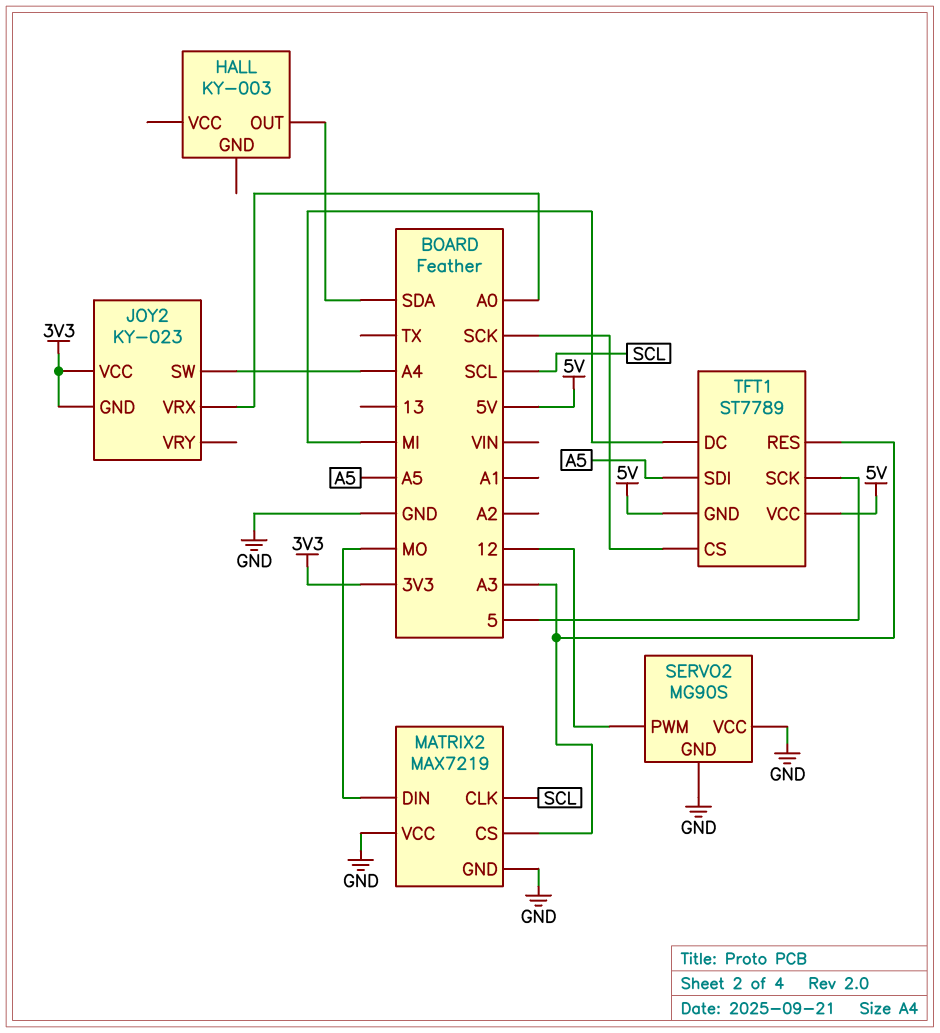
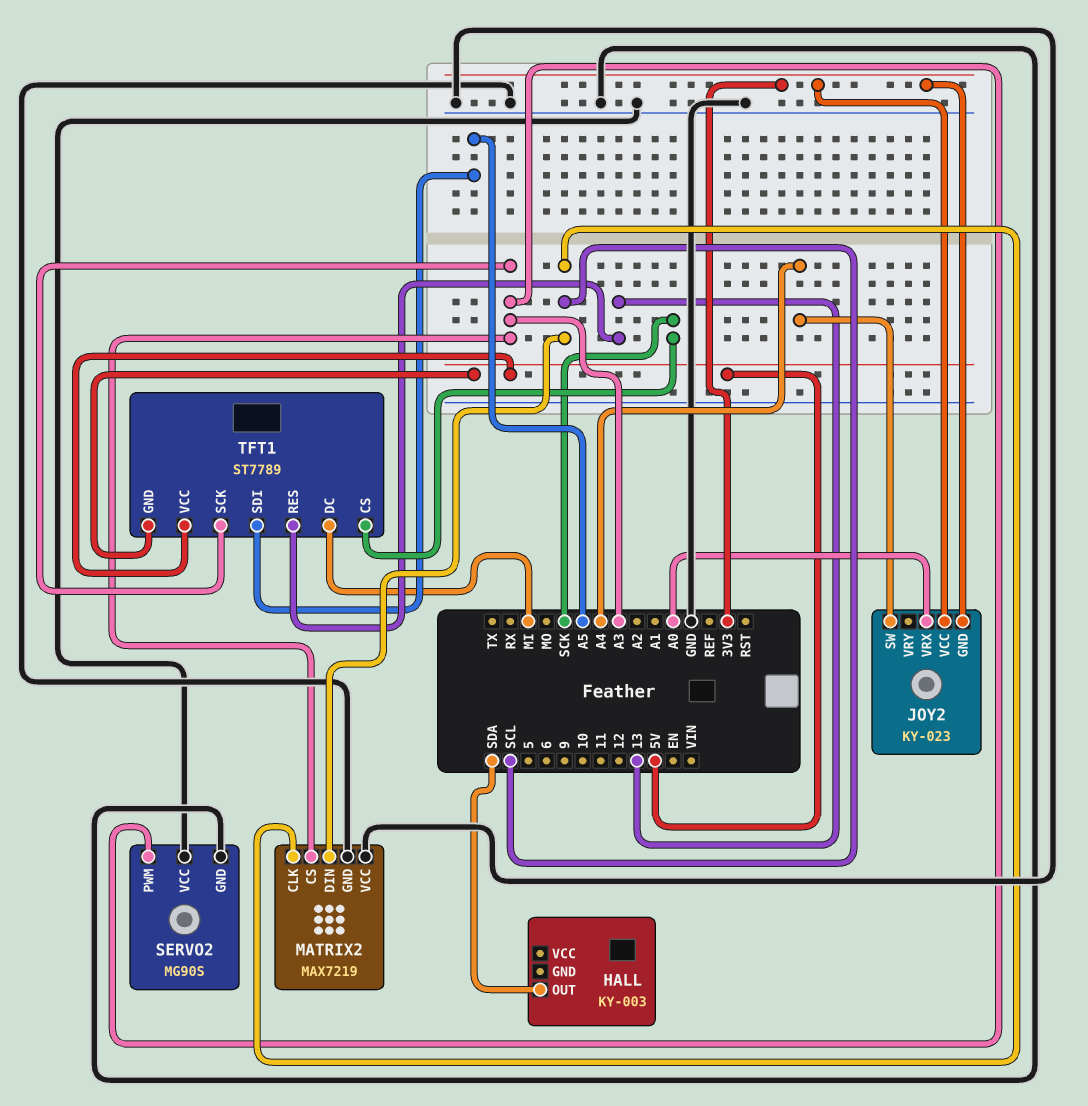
MATRIX2 pin DIN: MO -> SCL
SERVO2 pin PWM: 12 -> A3
TFT1 pin RES: A3 -> 13
TFT1 pin SCK: 5 -> A3

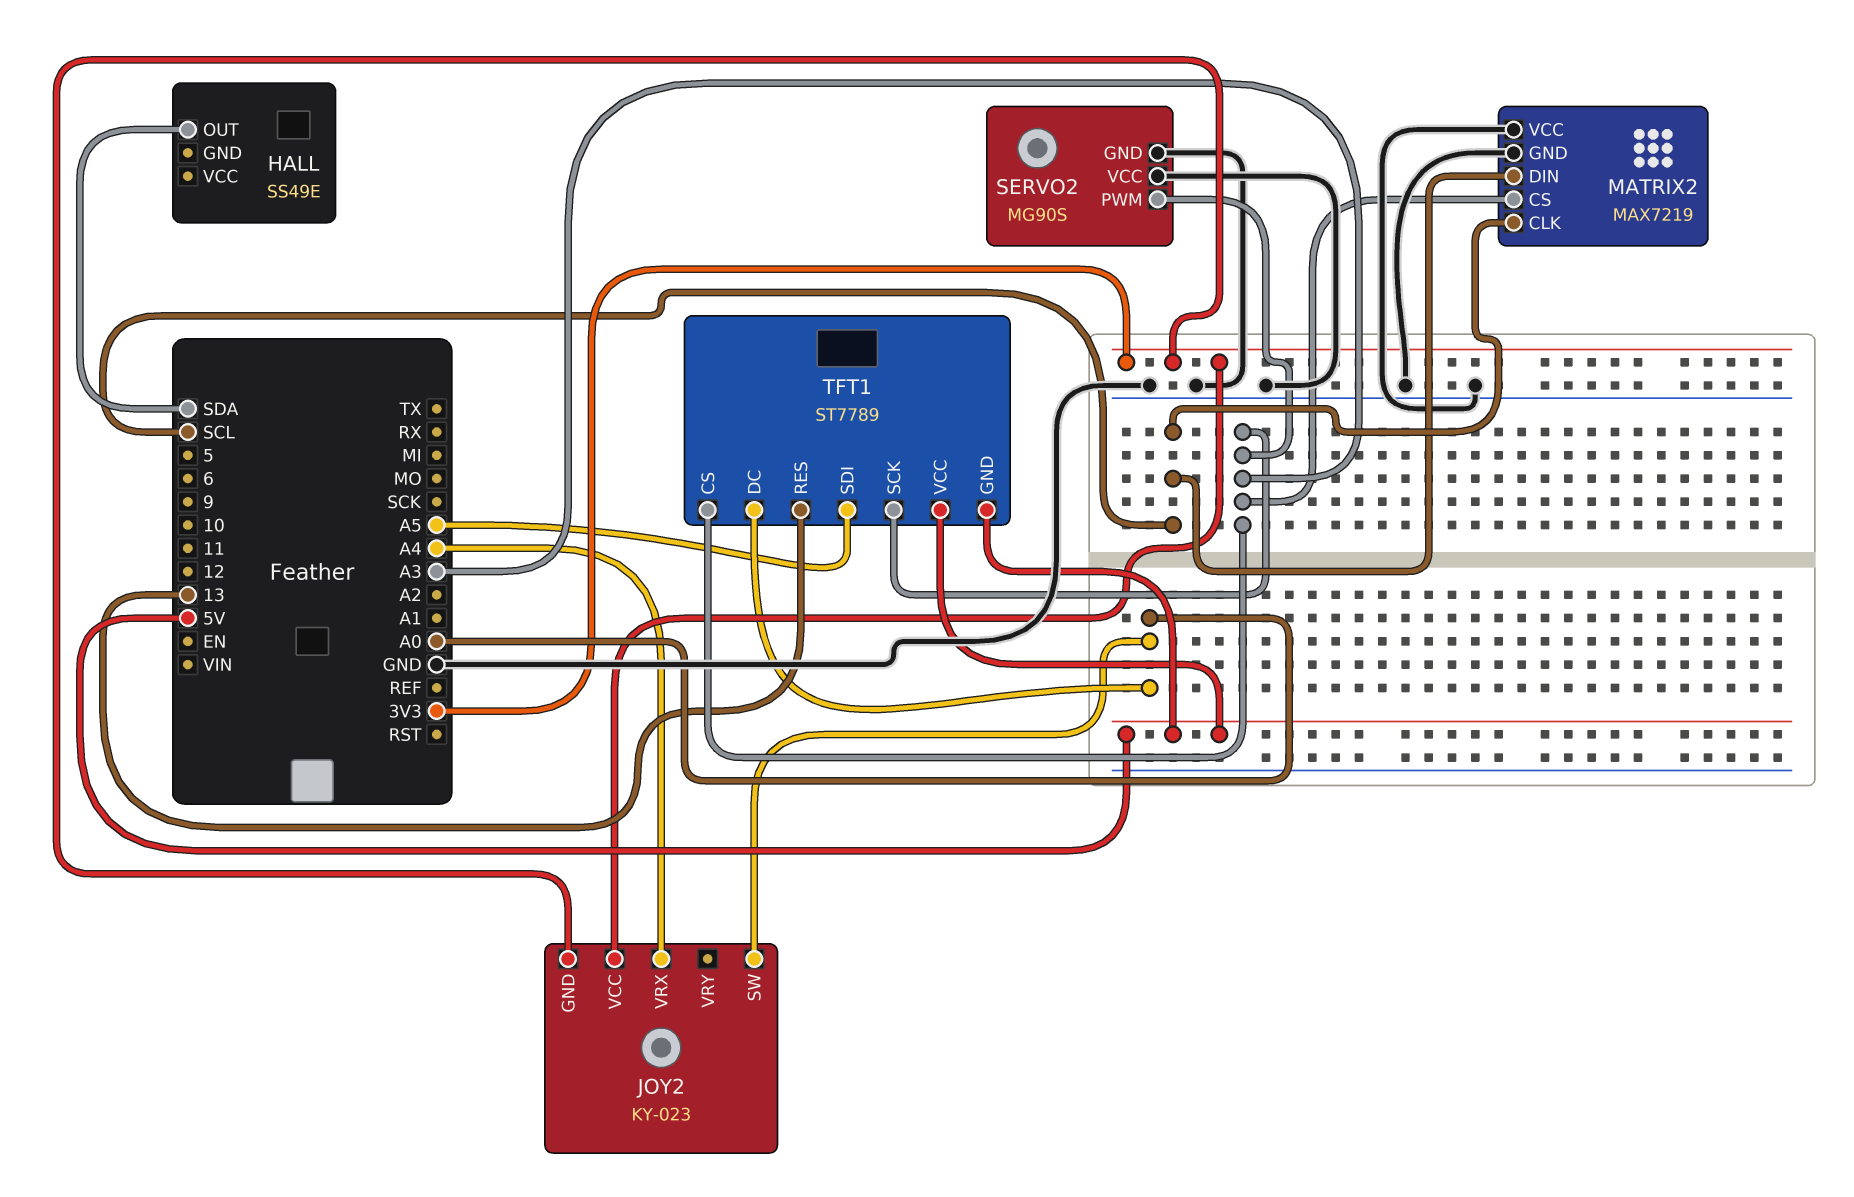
HALL: KY-003 -> SS49E
JOY2 pin SW: A4 -> A0
JOY2 pin VRX: A0 -> A4
TFT1 pin CS: SCK -> A3
TFT1 pin DC: MI -> A0

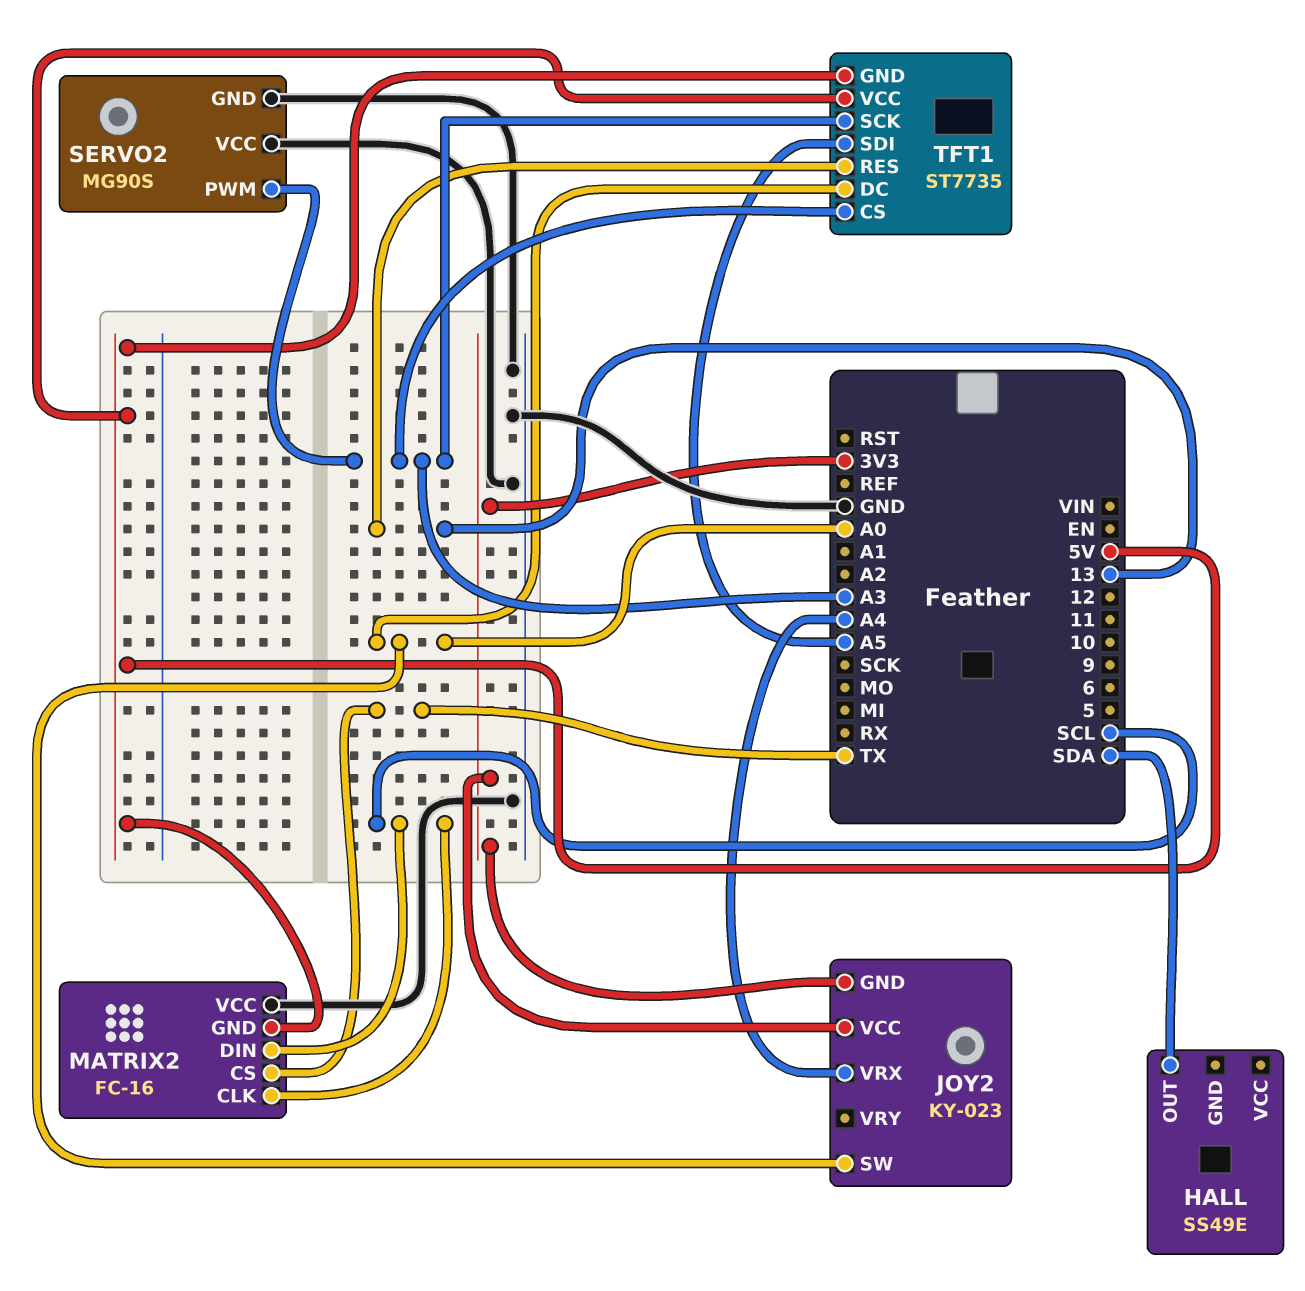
MATRIX2: MAX7219 -> FC-16
MATRIX2 pin CS: A3 -> TX
MATRIX2 pin GND: GND -> 5V
TFT1: ST7789 -> ST7735

